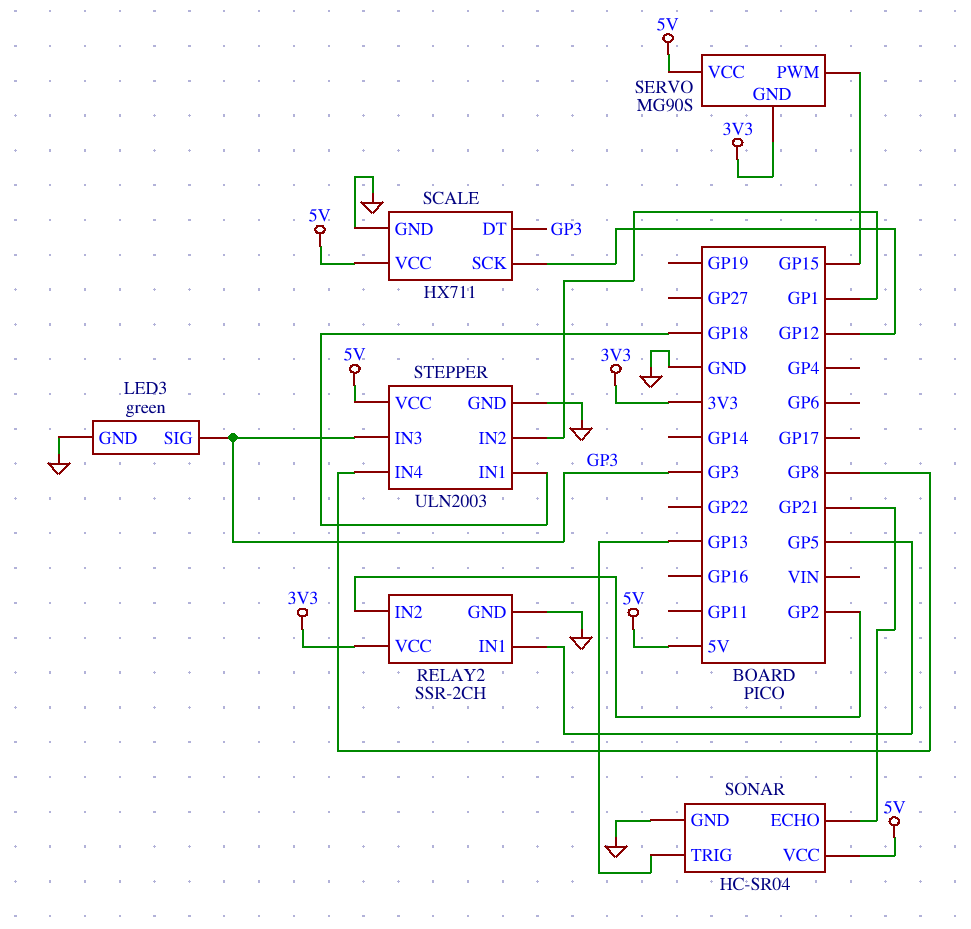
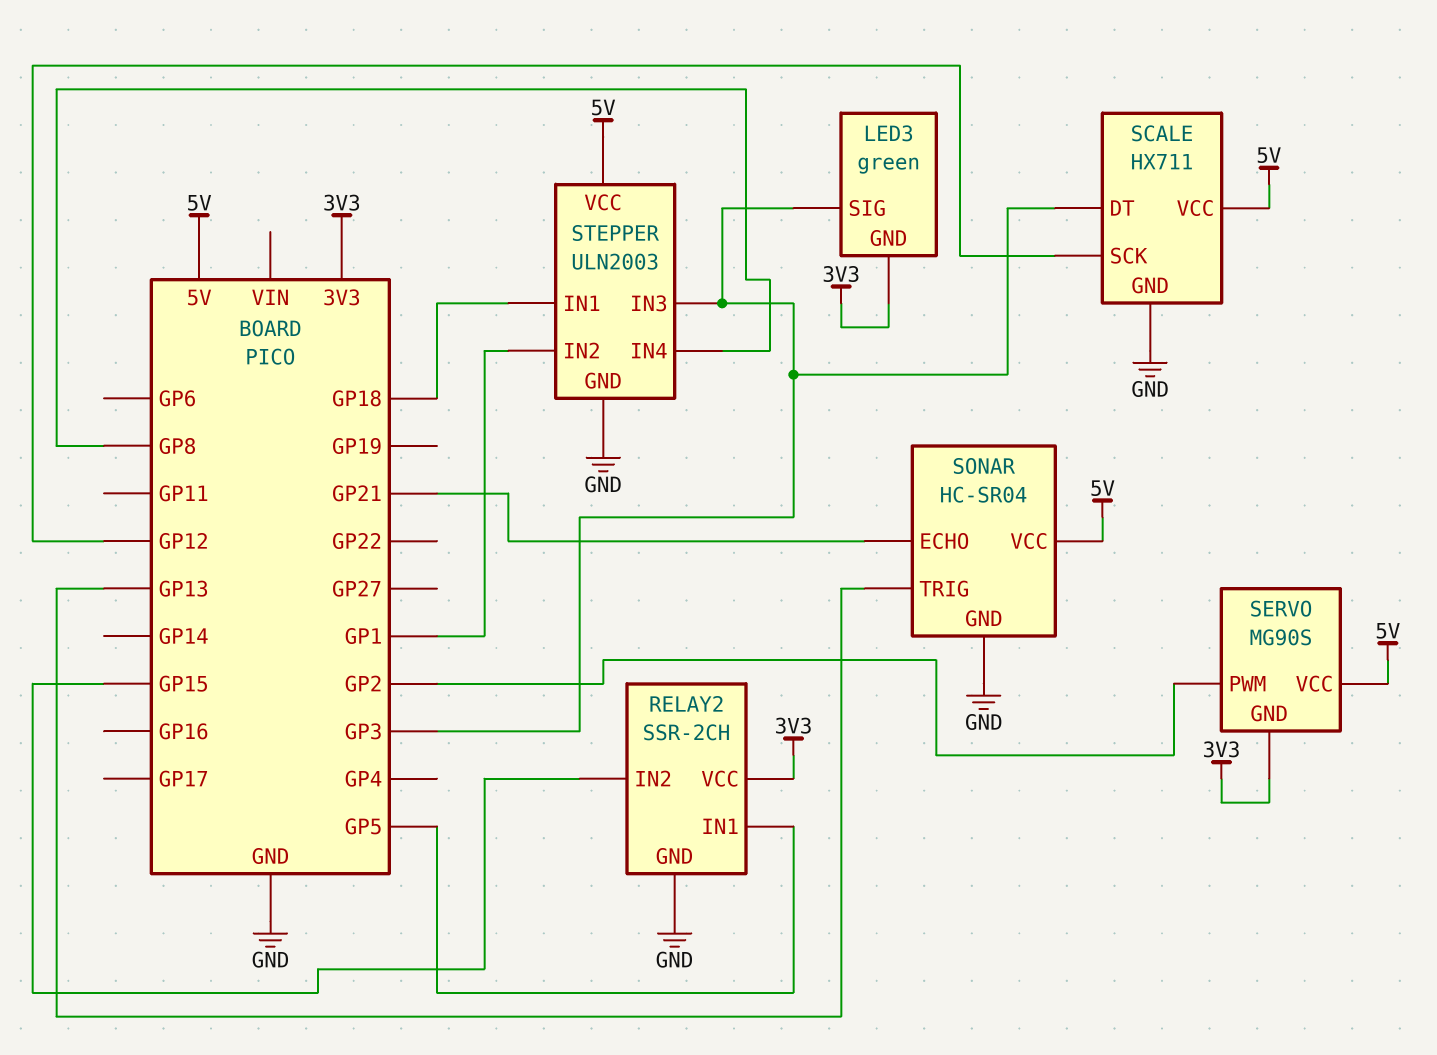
LED3 pin GND: GND -> 3V3
RELAY2 pin IN2: GP2 -> GP15
SERVO pin PWM: GP15 -> GP2

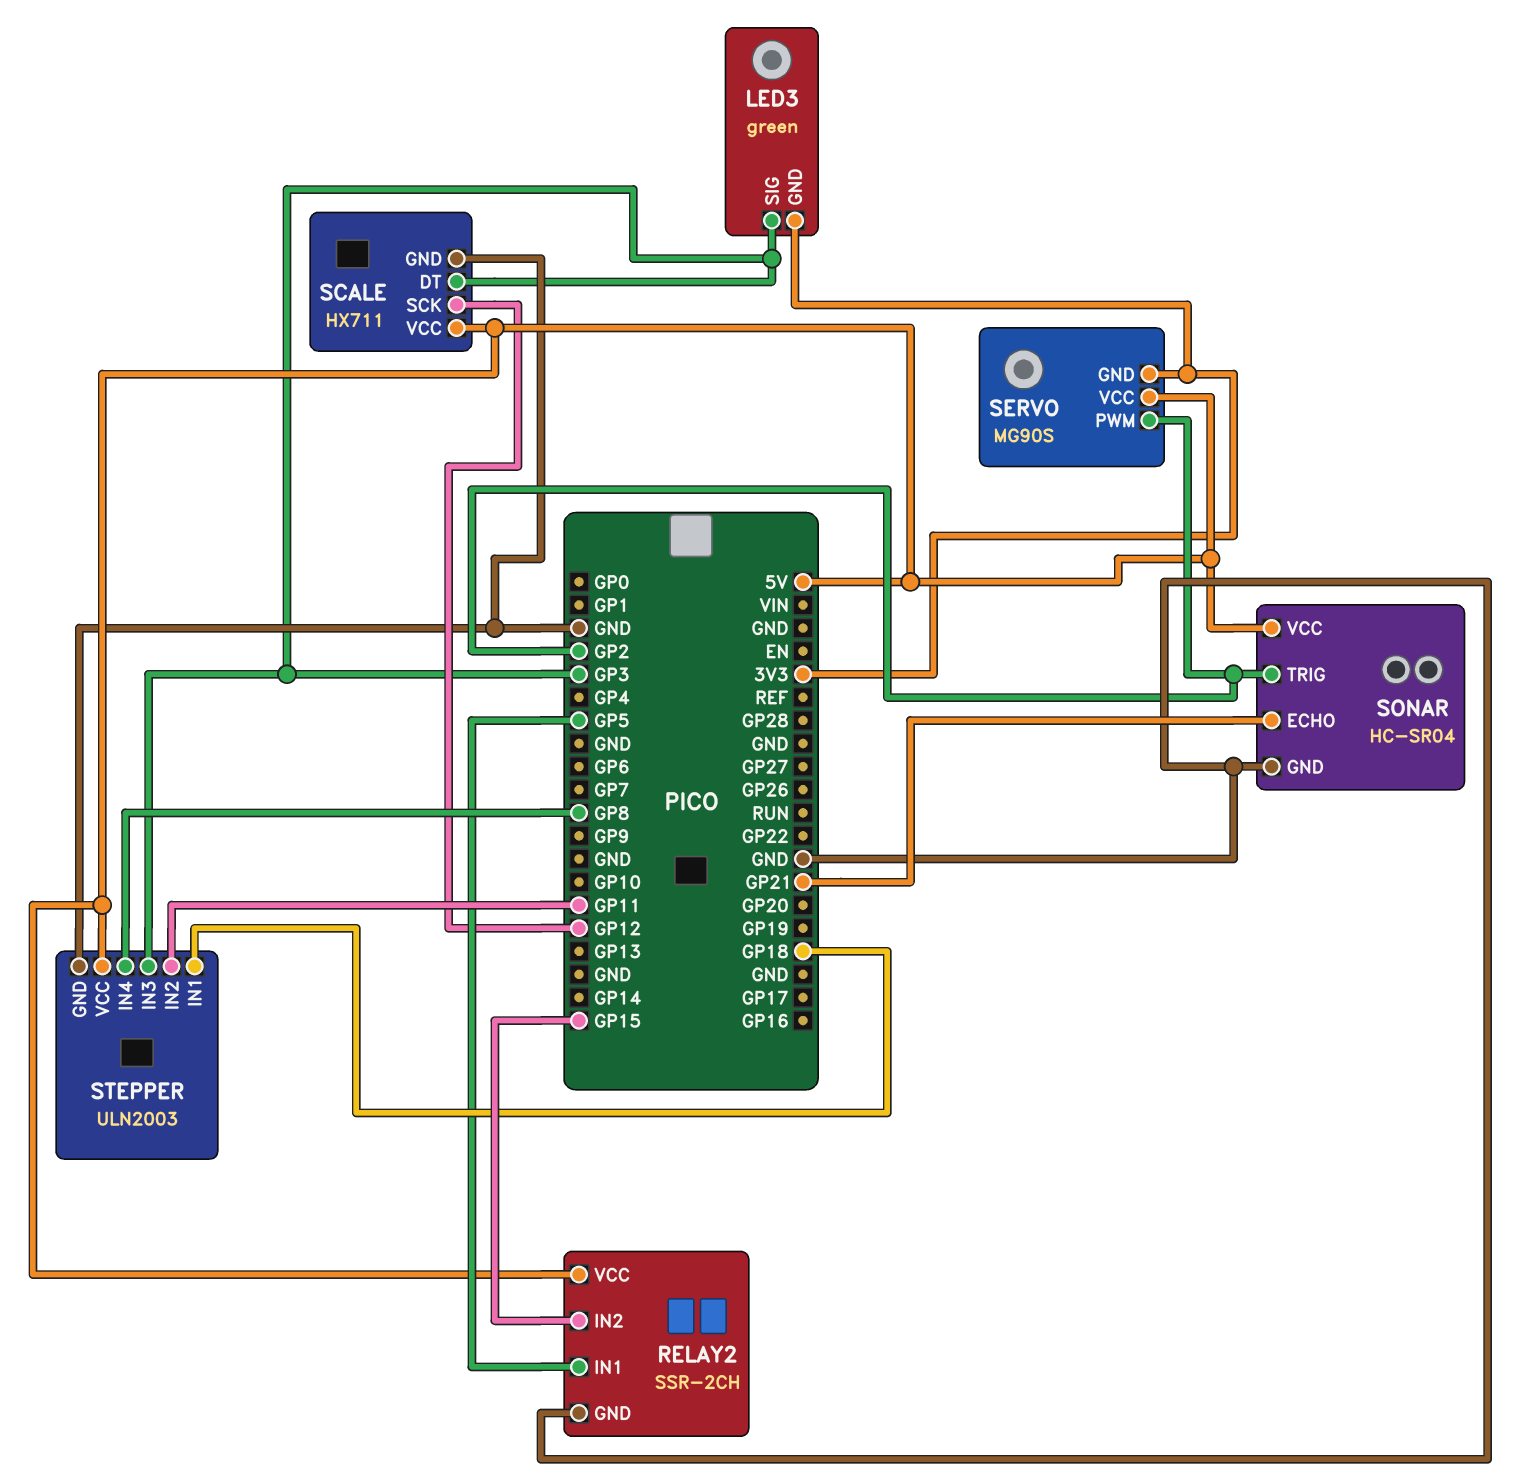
RELAY2 pin VCC: 3V3 -> 5V
SONAR pin TRIG: GP13 -> GP2
STEPPER pin IN2: GP1 -> GP11

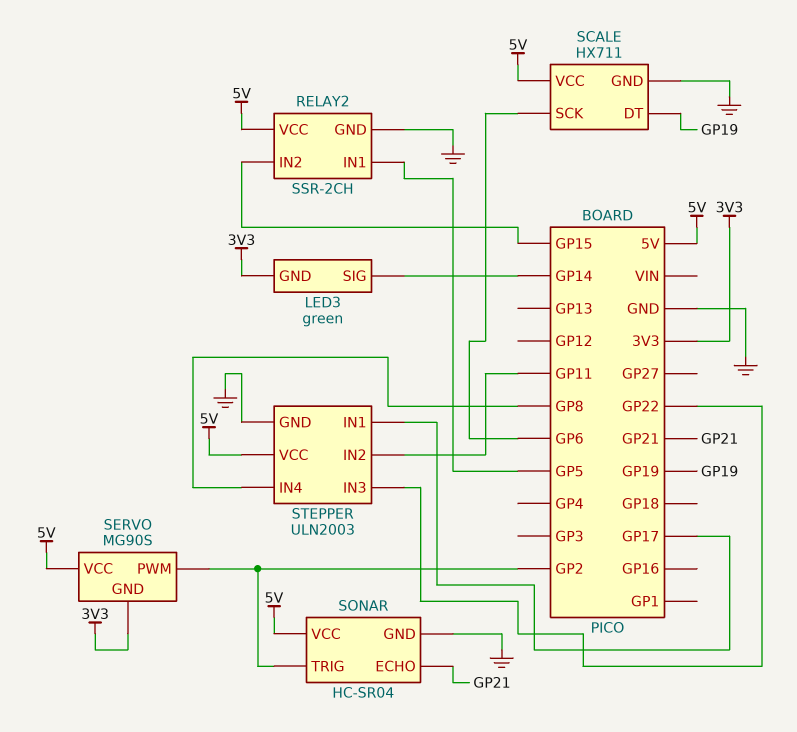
LED3 pin SIG: GP3 -> GP14
SCALE pin DT: GP3 -> GP19
SCALE pin SCK: GP12 -> GP6
STEPPER pin IN1: GP18 -> GP17
STEPPER pin IN3: GP3 -> GP22

